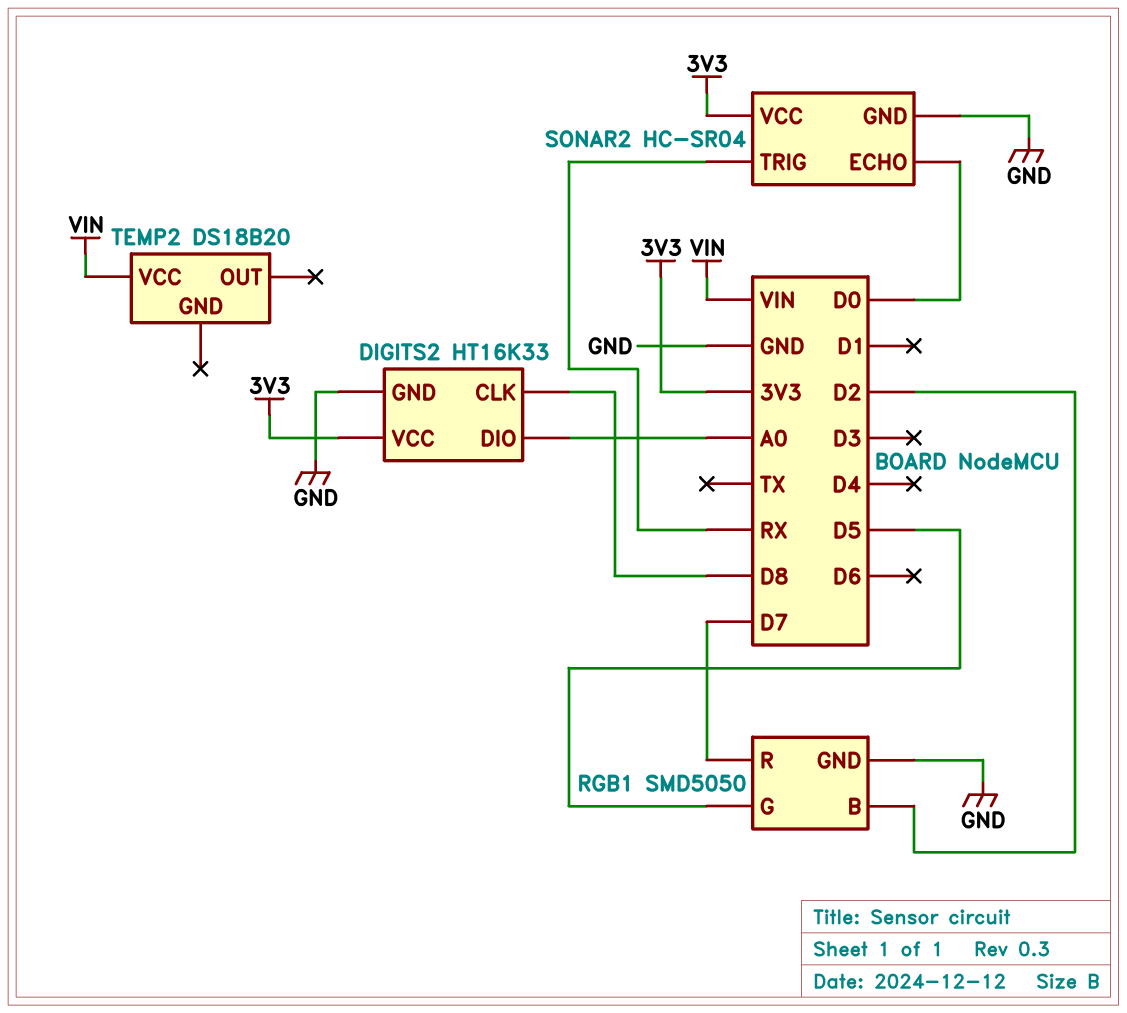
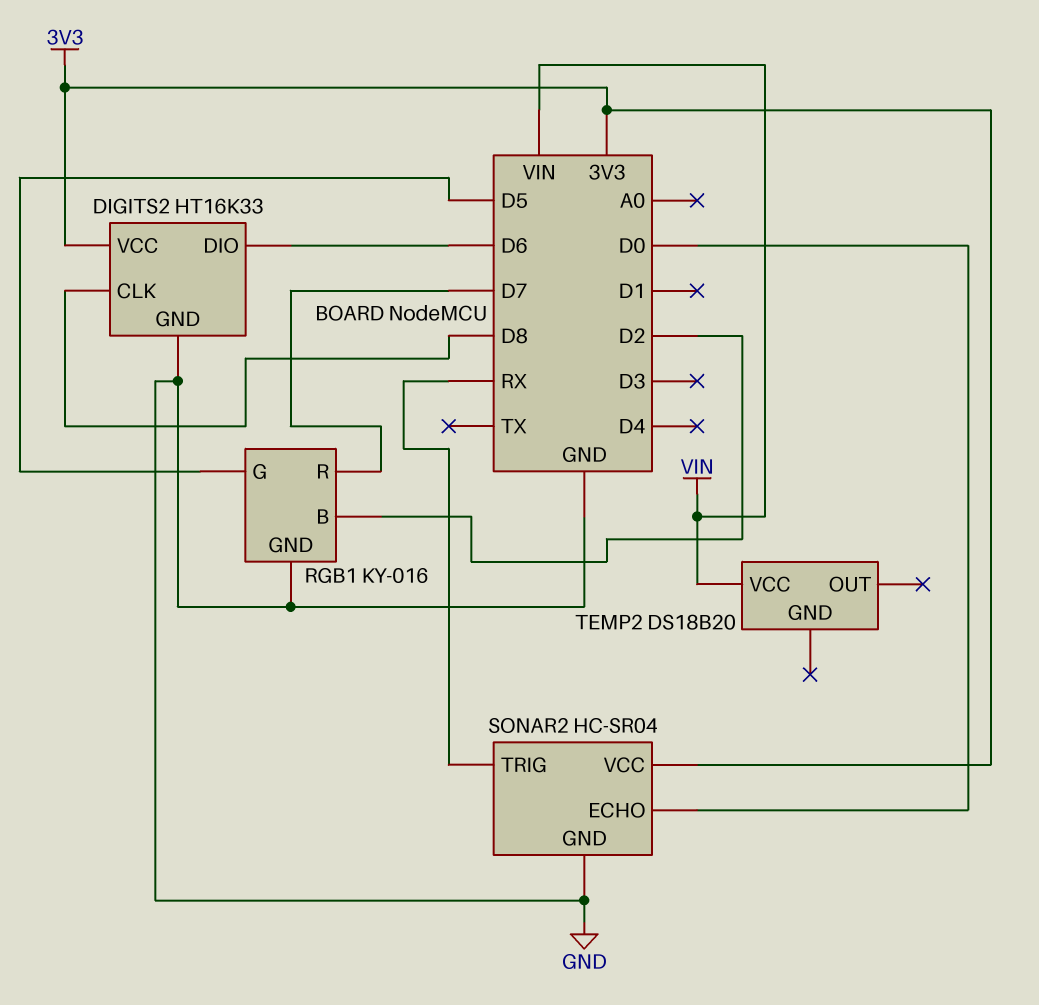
DIGITS2 pin DIO: A0 -> D6
RGB1: SMD5050 -> KY-016

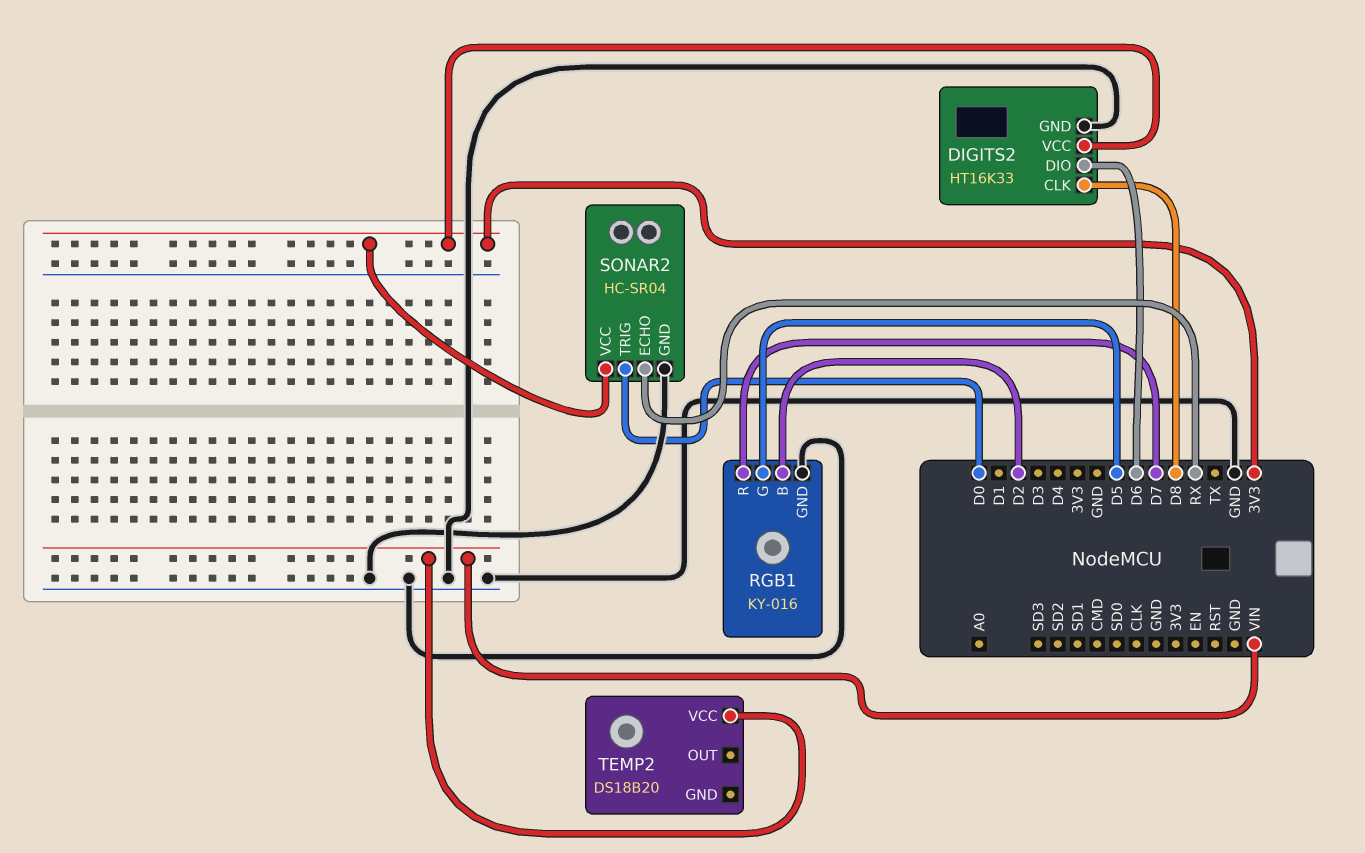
SONAR2 pin ECHO: D0 -> RX
SONAR2 pin TRIG: RX -> D0

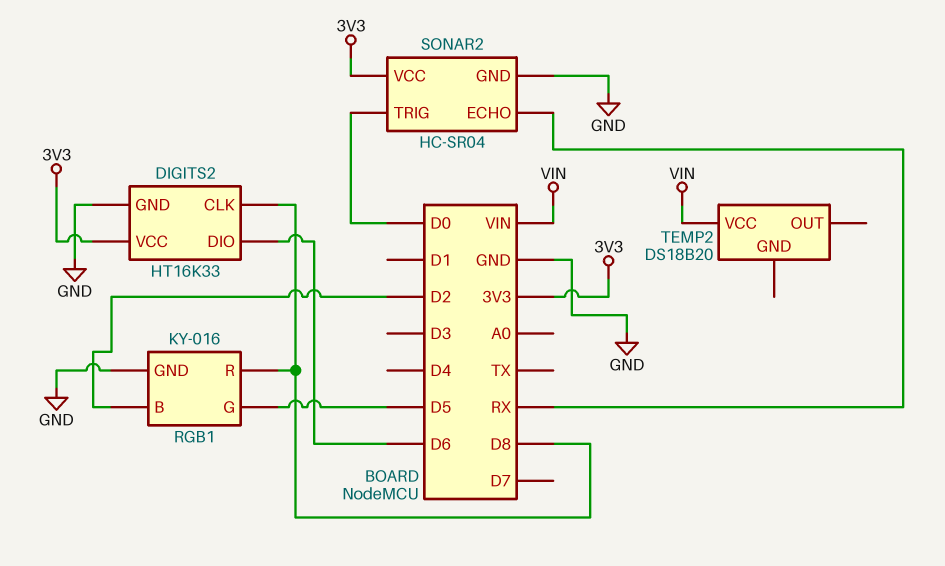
RGB1 pin R: D7 -> D8

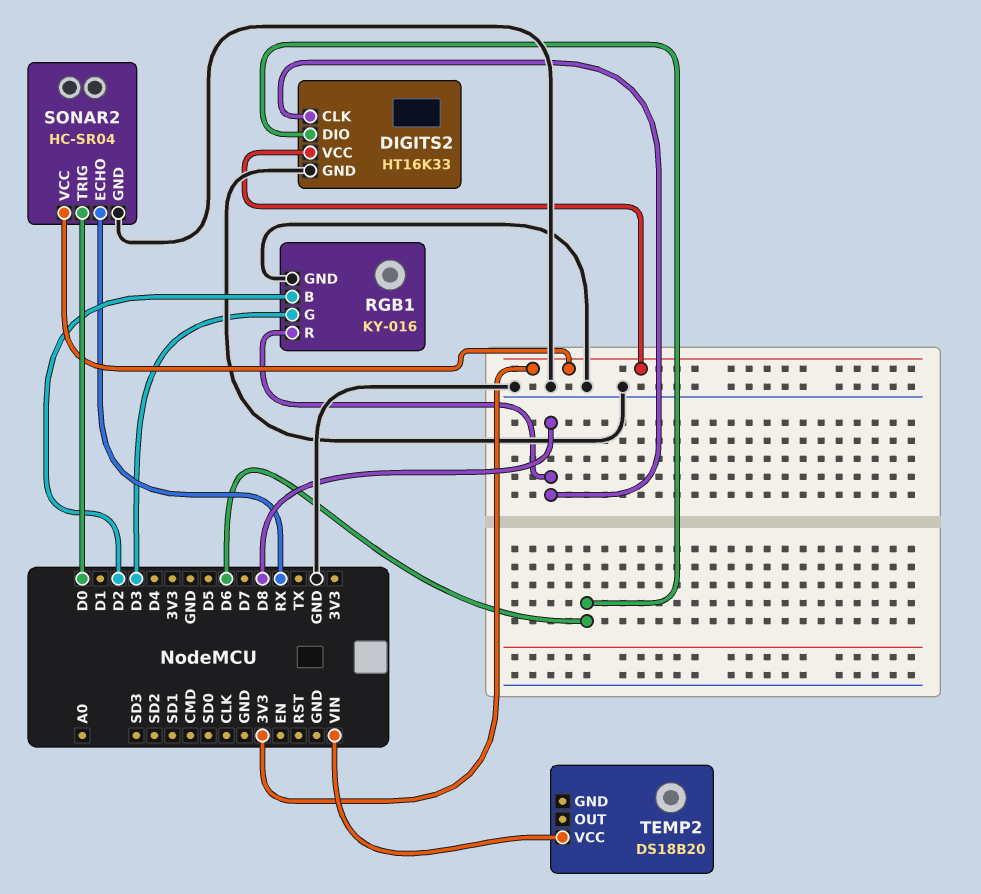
RGB1 pin G: D5 -> D3

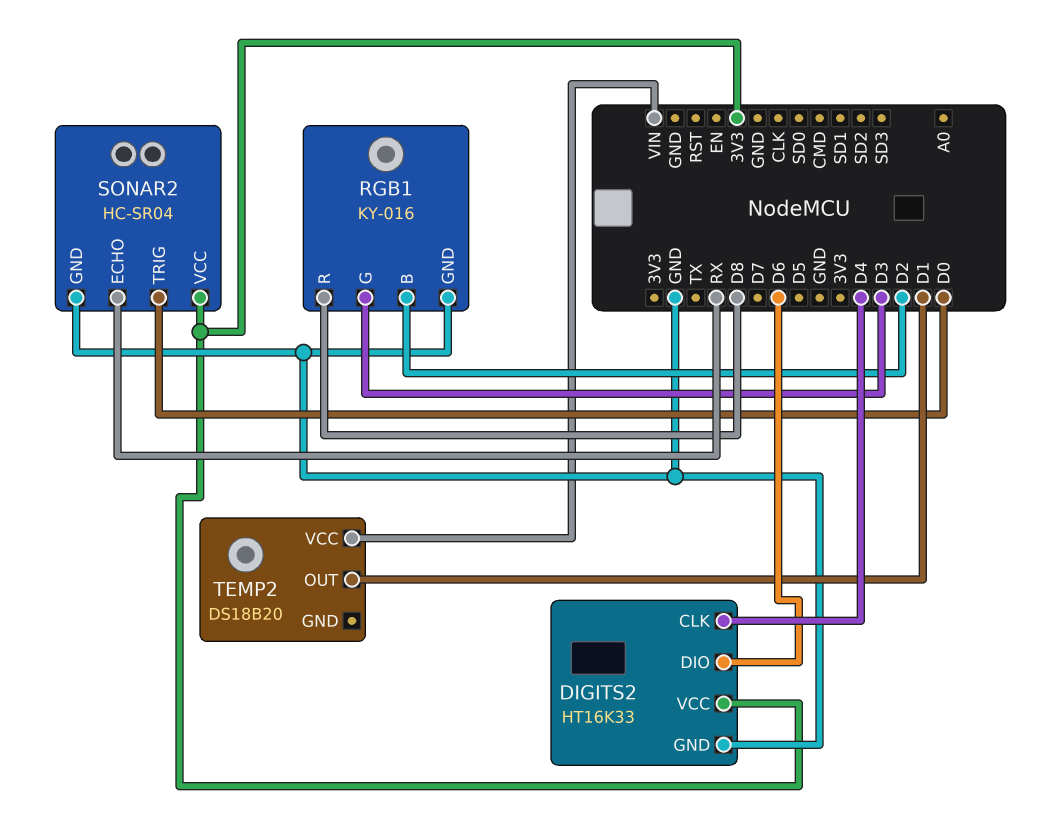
DIGITS2 pin CLK: D8 -> D4
TEMP2 pin OUT: none -> D1

